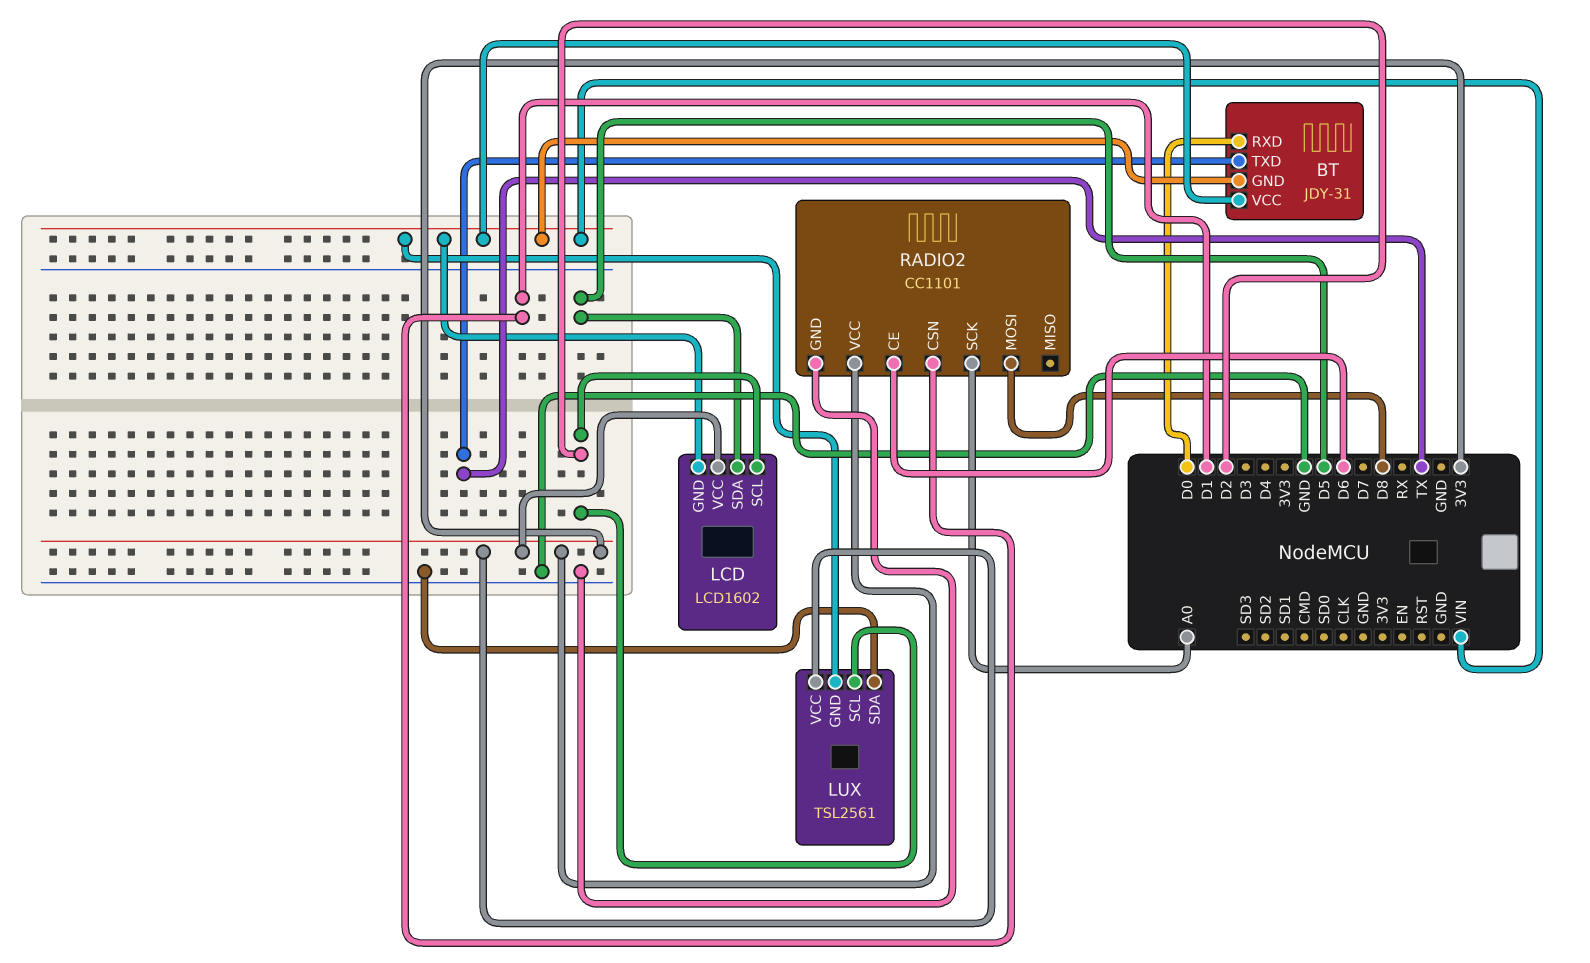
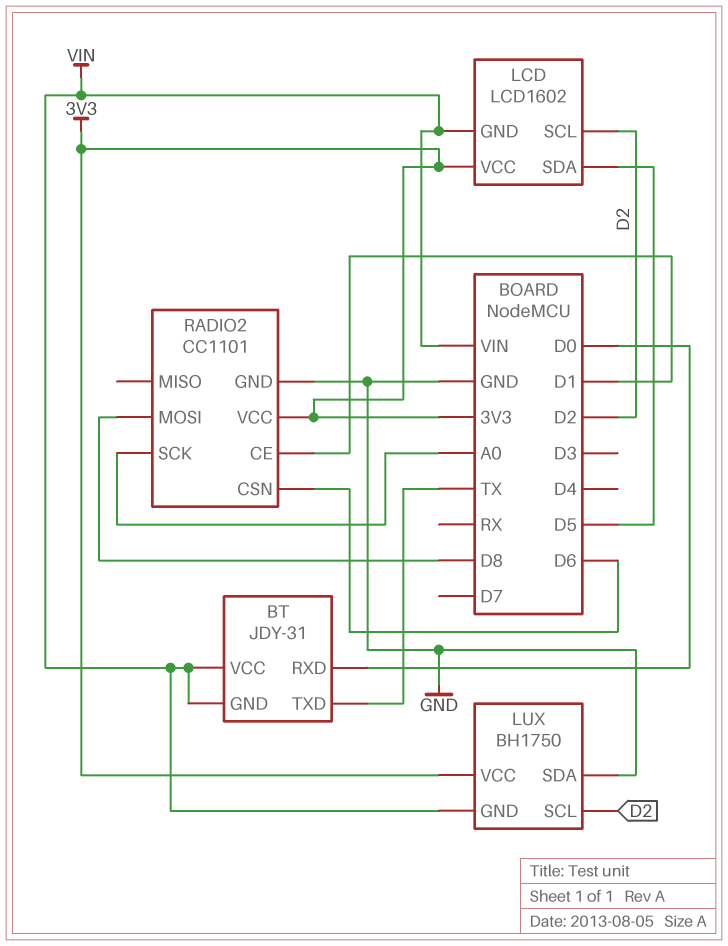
LUX: TSL2561 -> BH1750
RADIO2 pin CE: D6 -> D1
RADIO2 pin CSN: D1 -> D6

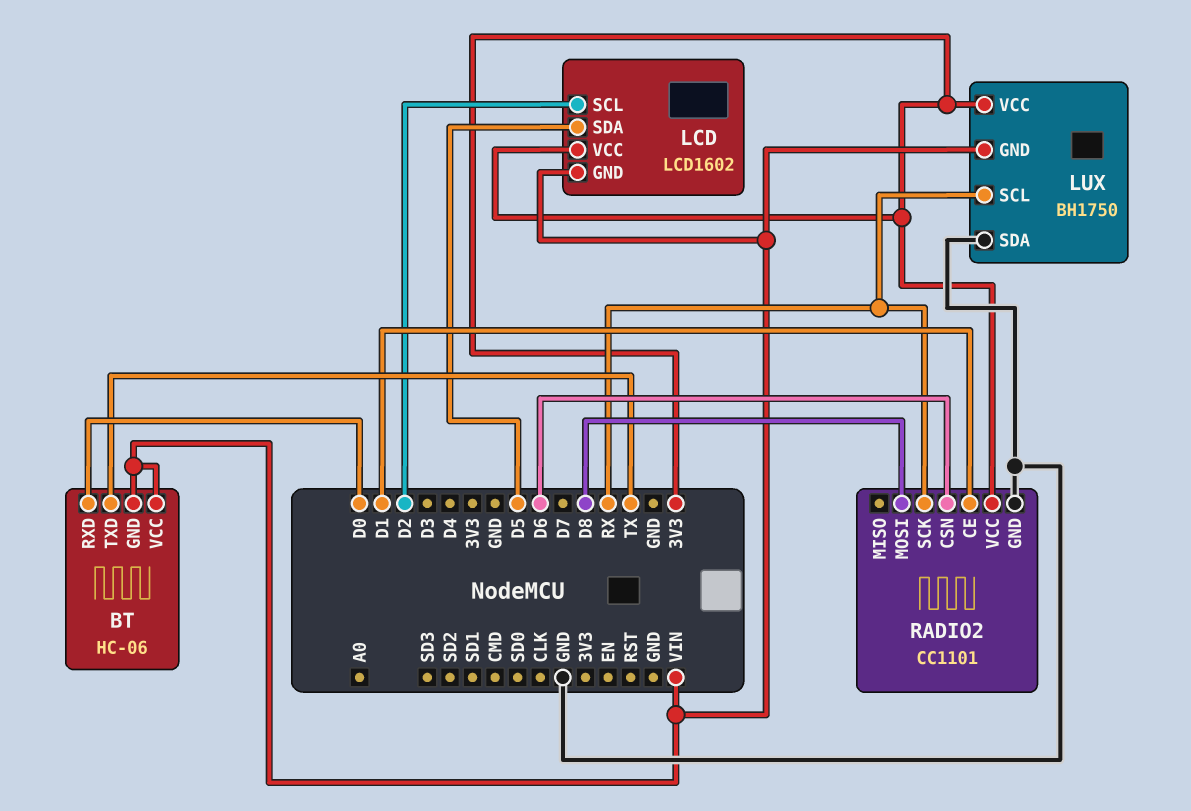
BT: JDY-31 -> HC-06
LUX pin SCL: D2 -> RX
RADIO2 pin SCK: A0 -> RX

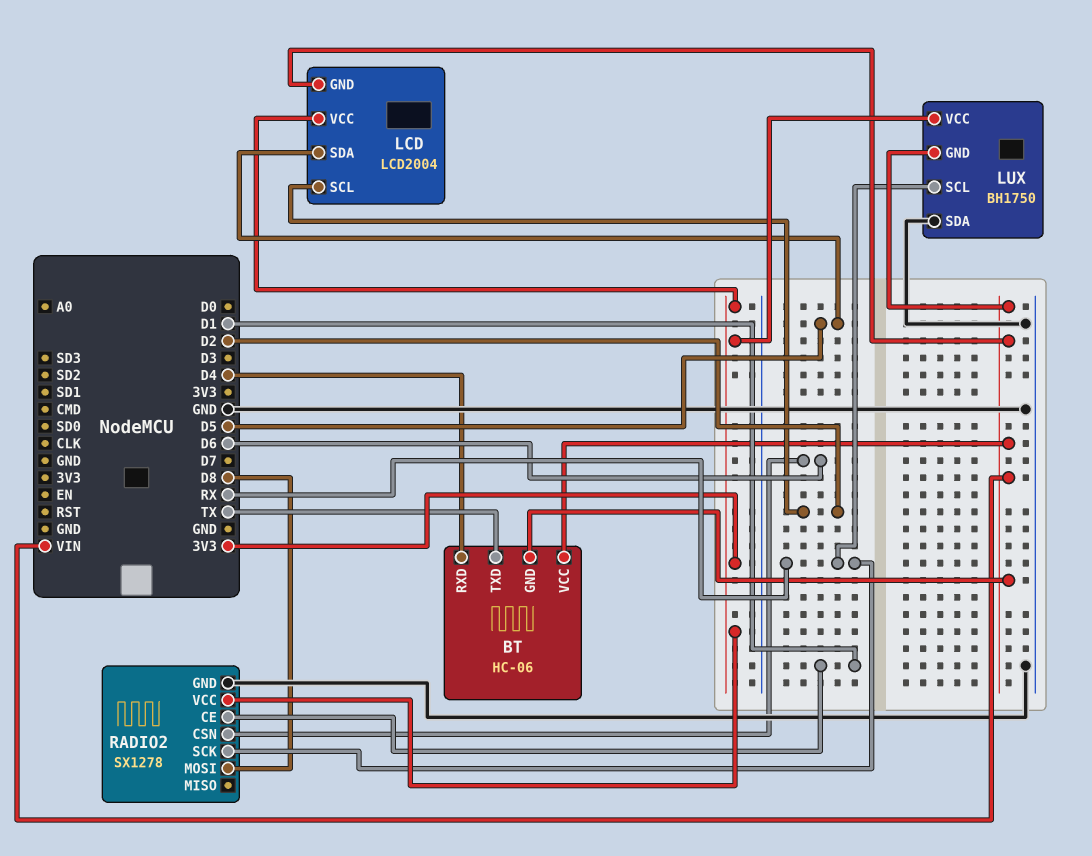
BT pin RXD: D0 -> D4
LCD: LCD1602 -> LCD2004
RADIO2: CC1101 -> SX1278

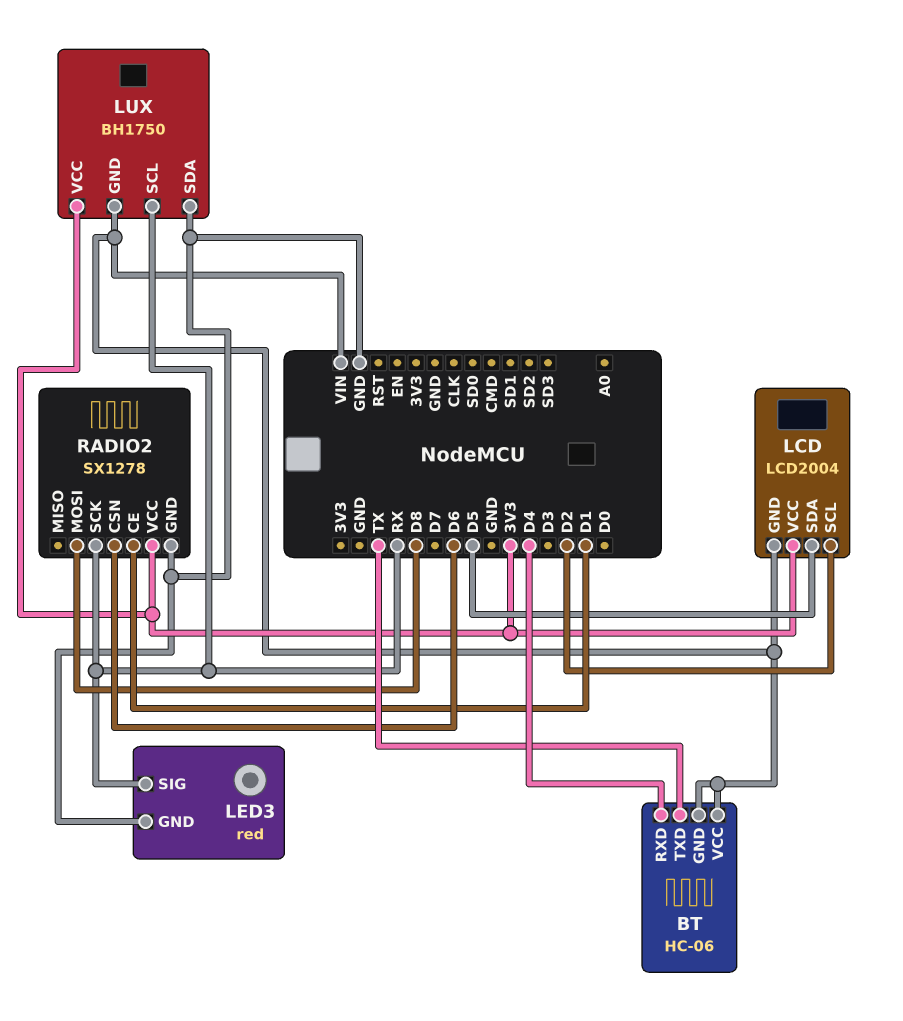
LED3: none -> red
LED3 pin GND: none -> GND
LED3 pin SIG: none -> RX

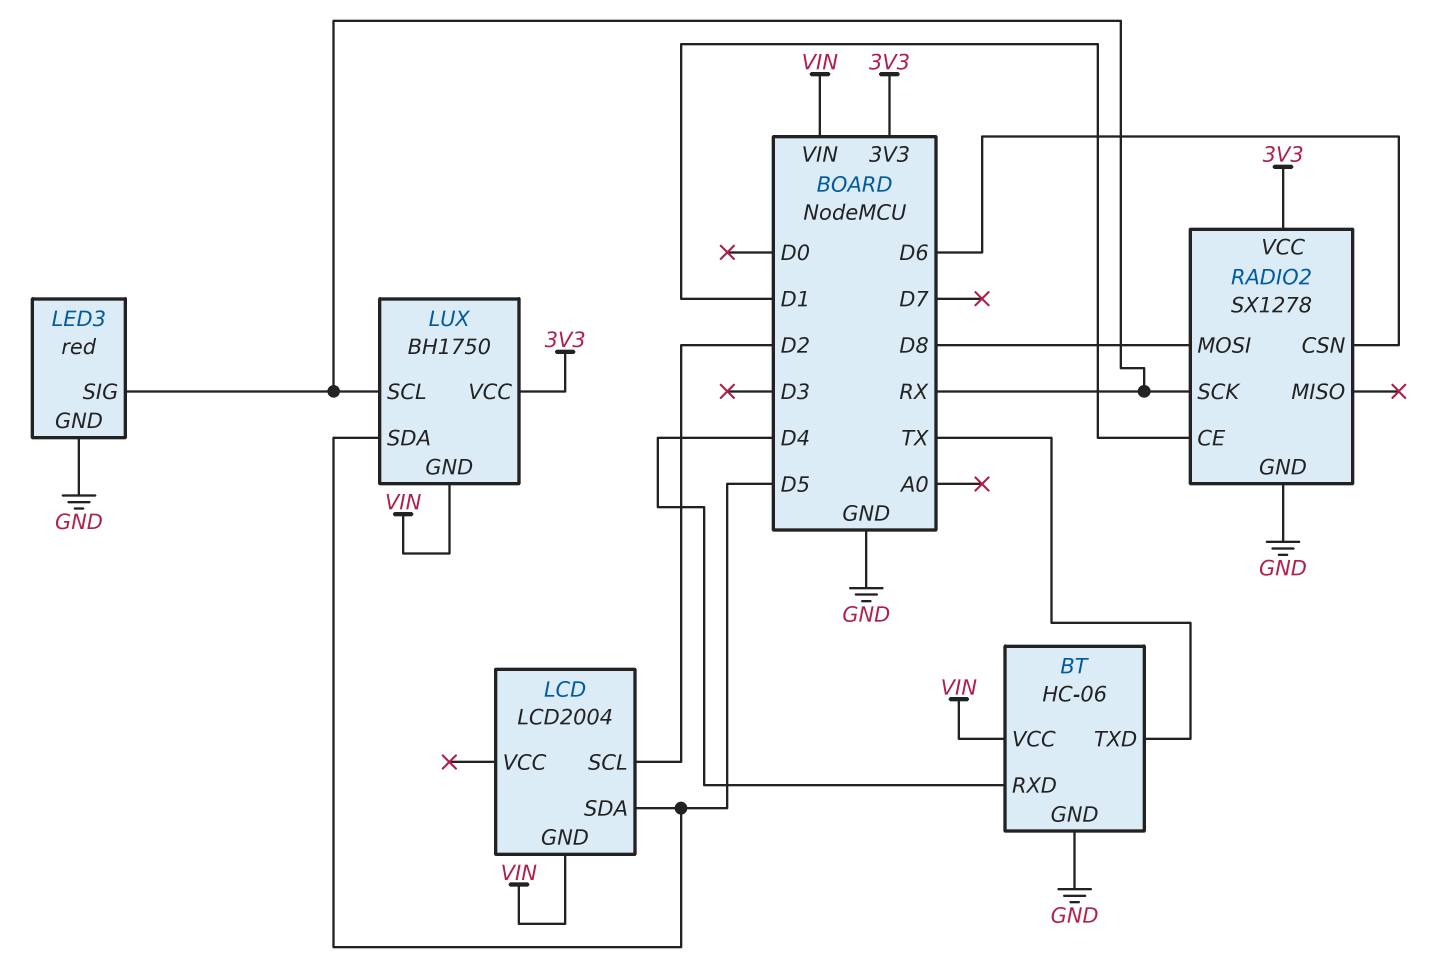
BT pin GND: VIN -> GND
LCD pin VCC: 3V3 -> none
LUX pin SDA: GND -> D5

